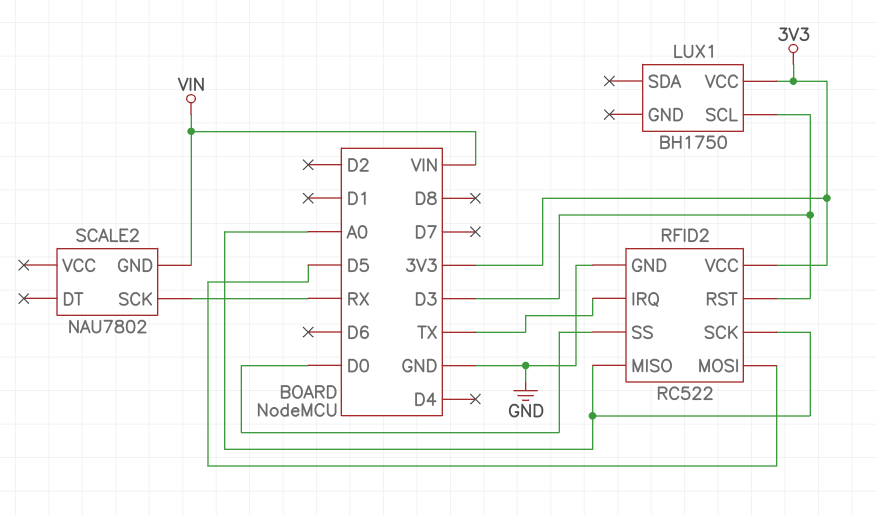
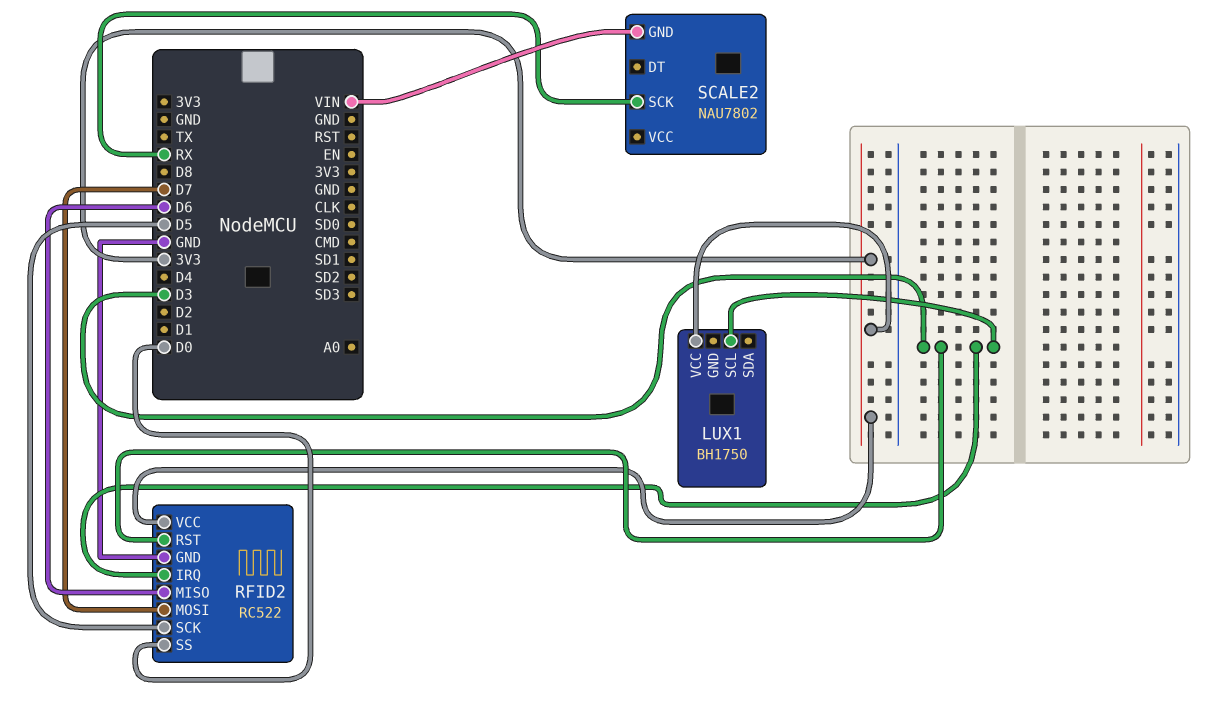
RFID2 pin IRQ: TX -> D3
RFID2 pin MISO: A0 -> D6
RFID2 pin MOSI: D5 -> D7
RFID2 pin SCK: A0 -> D5

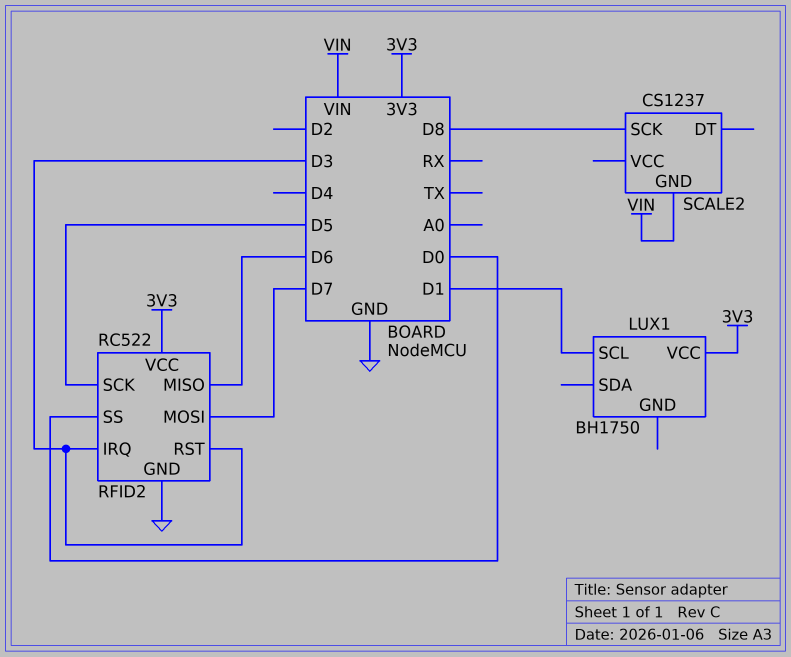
LUX1 pin SCL: D3 -> D1
SCALE2: NAU7802 -> CS1237
SCALE2 pin SCK: RX -> D8

